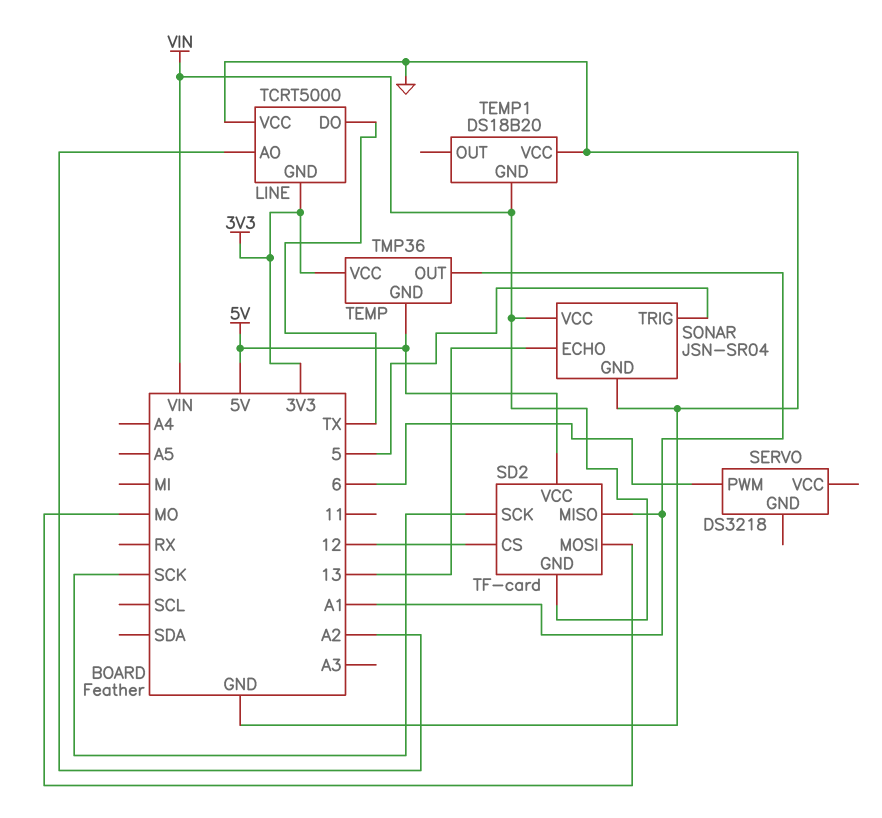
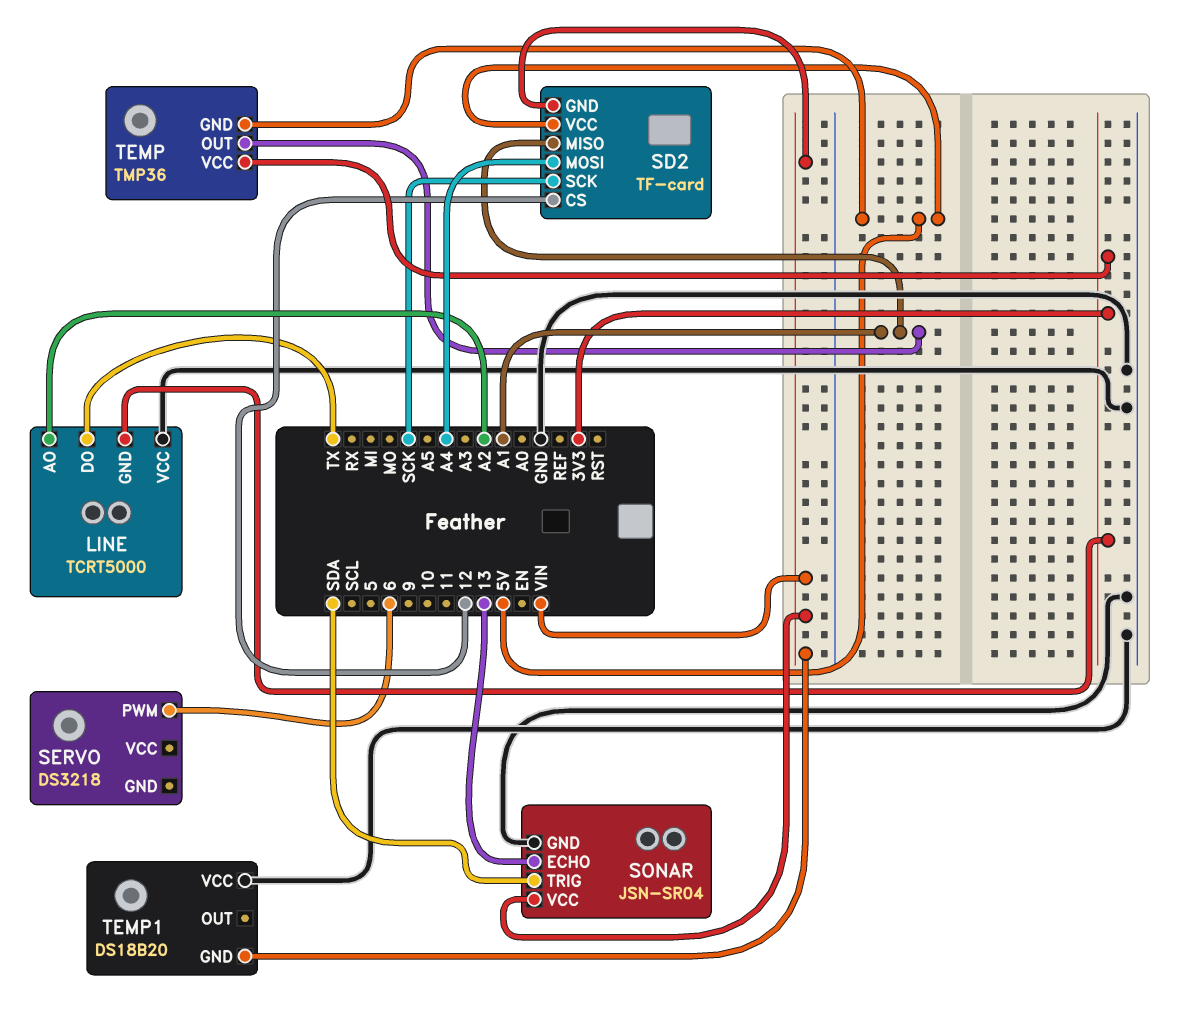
SD2 pin MOSI: MO -> A4
SONAR pin TRIG: 5 -> SDA

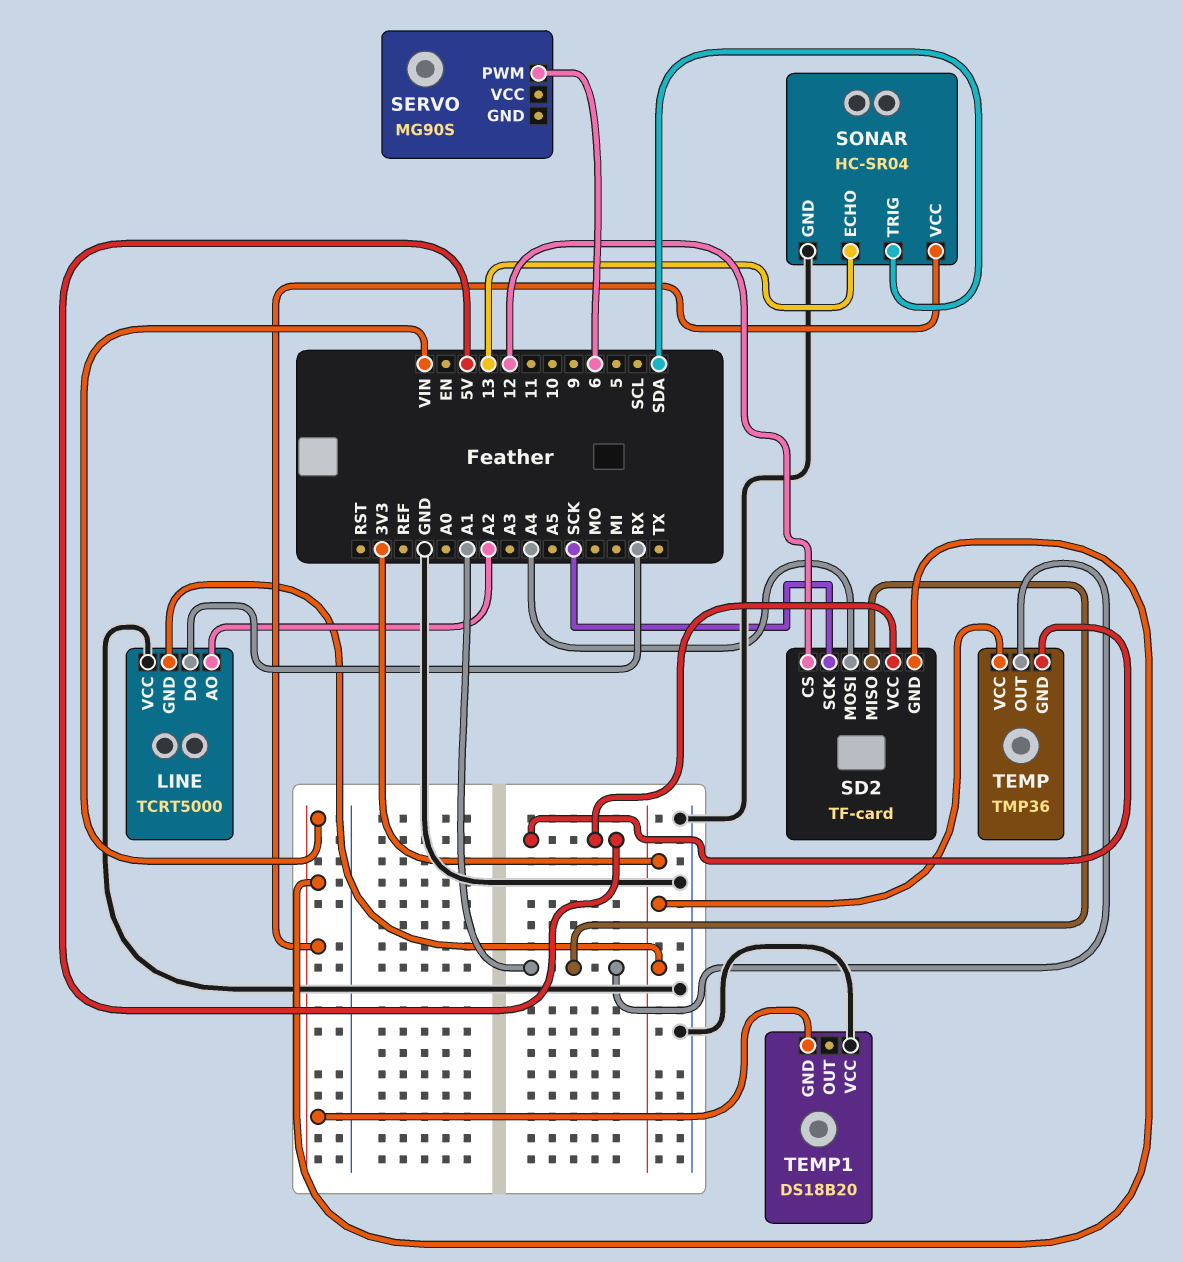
LINE pin DO: TX -> RX
SERVO: DS3218 -> MG90S
SONAR: JSN-SR04 -> HC-SR04

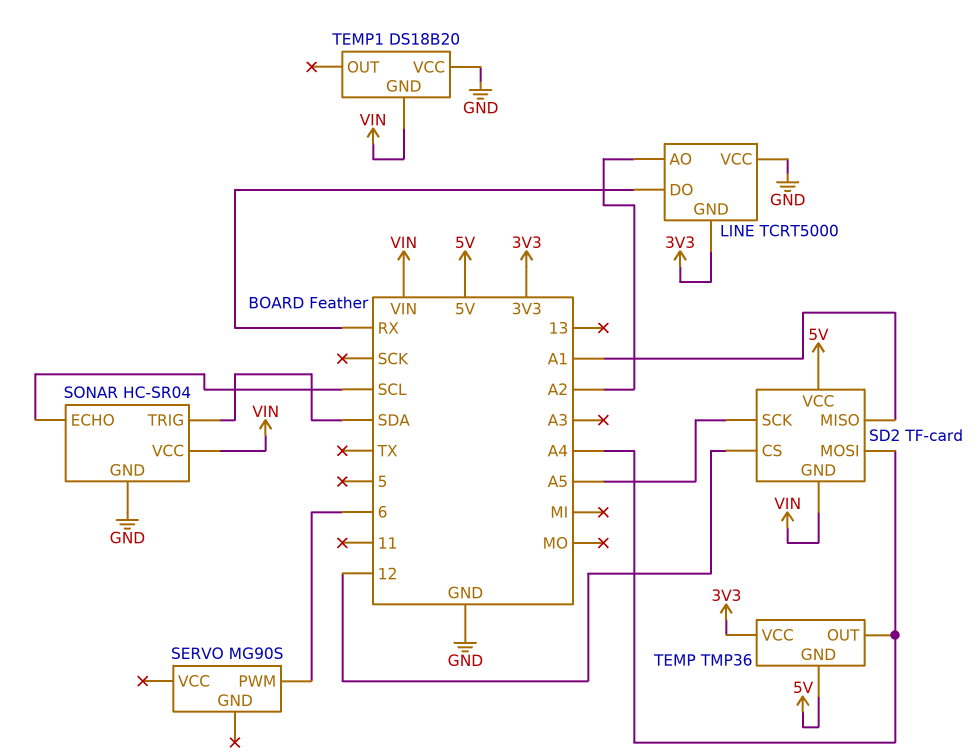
SD2 pin SCK: SCK -> A5
SONAR pin ECHO: 13 -> SCL
TEMP pin OUT: A1 -> A4

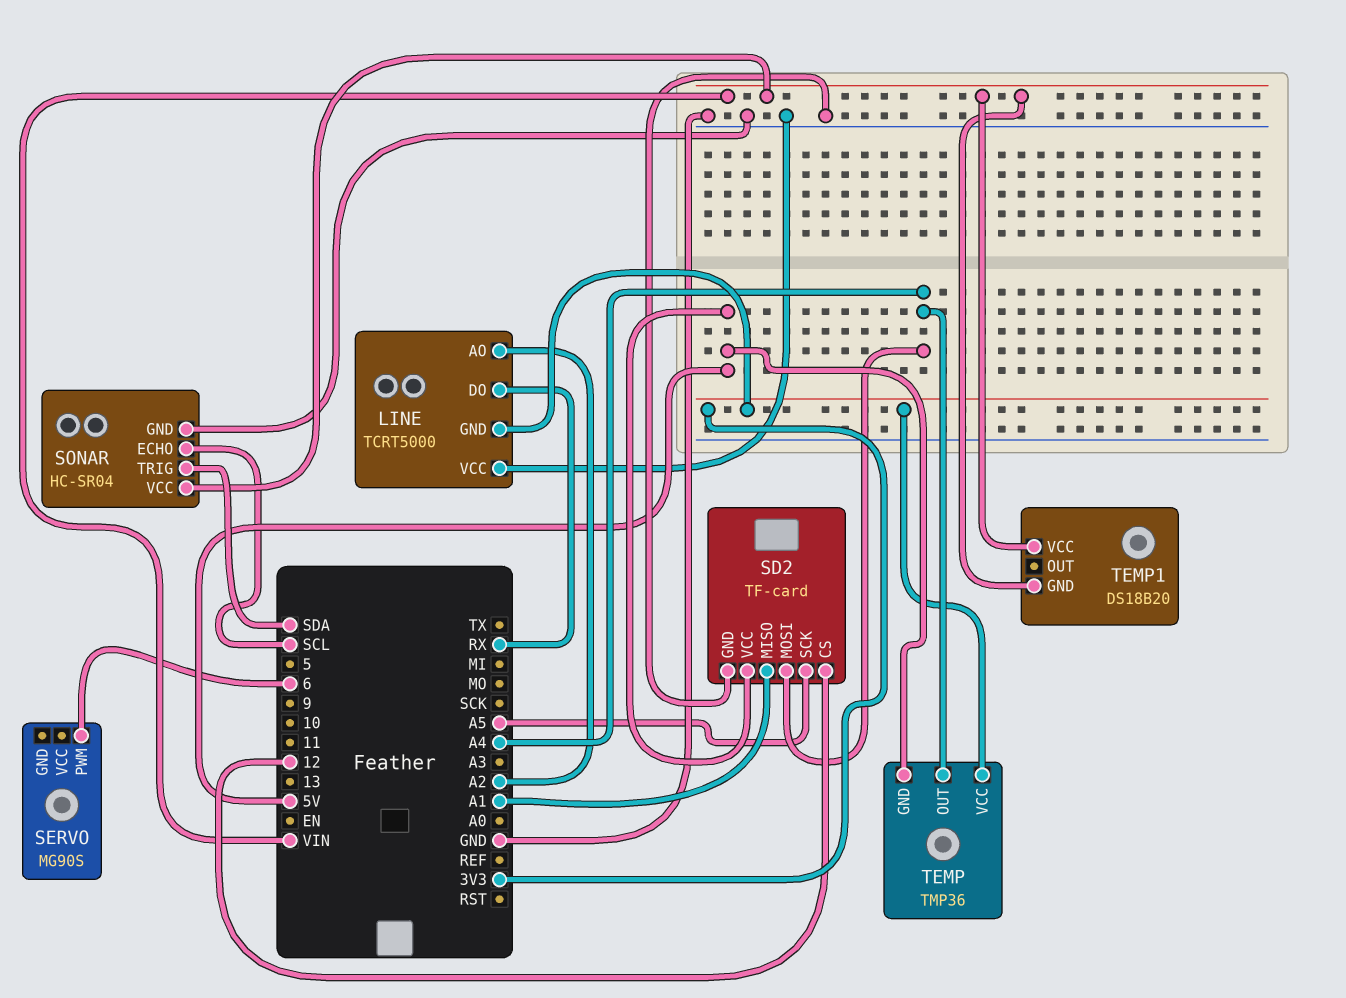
SD2 pin GND: VIN -> GND
TEMP1 pin VCC: GND -> VIN

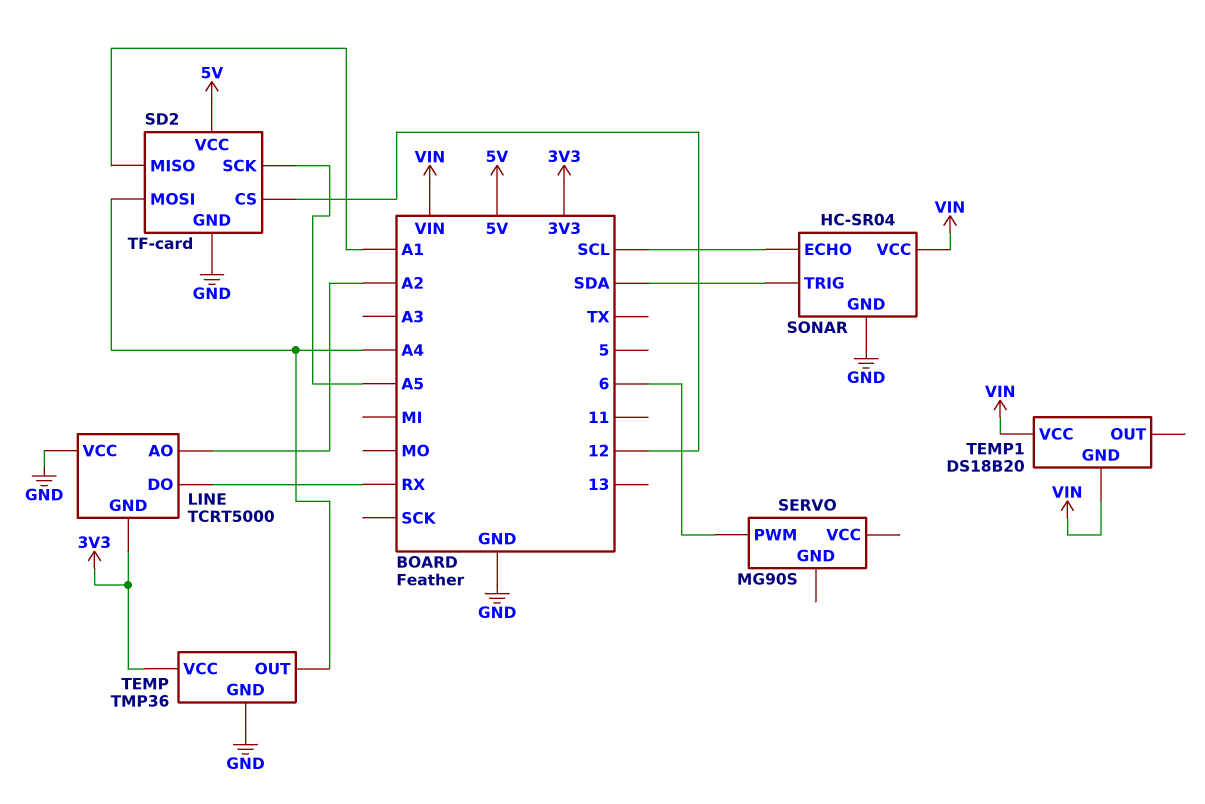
TEMP pin GND: 5V -> GND

